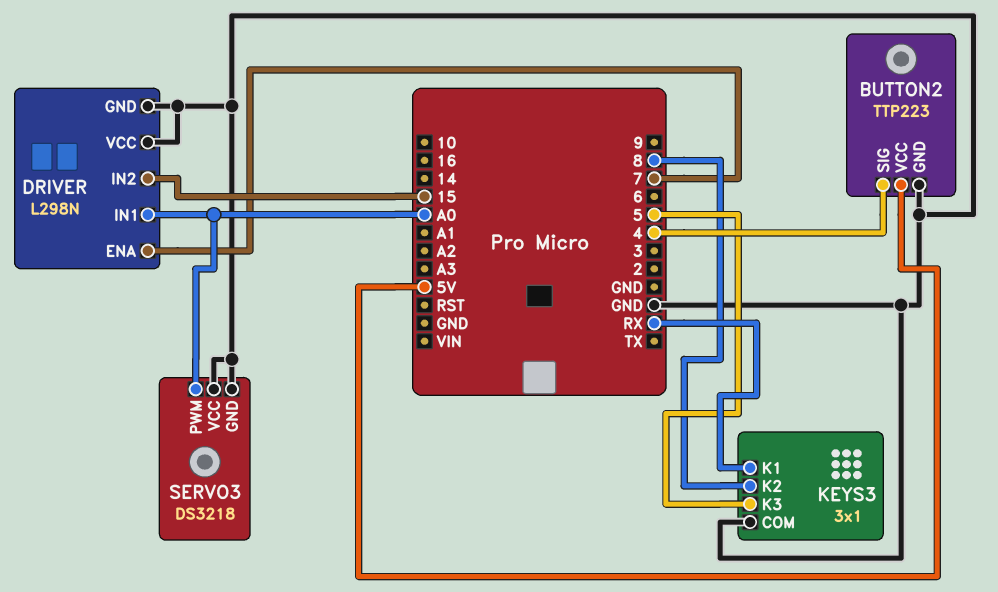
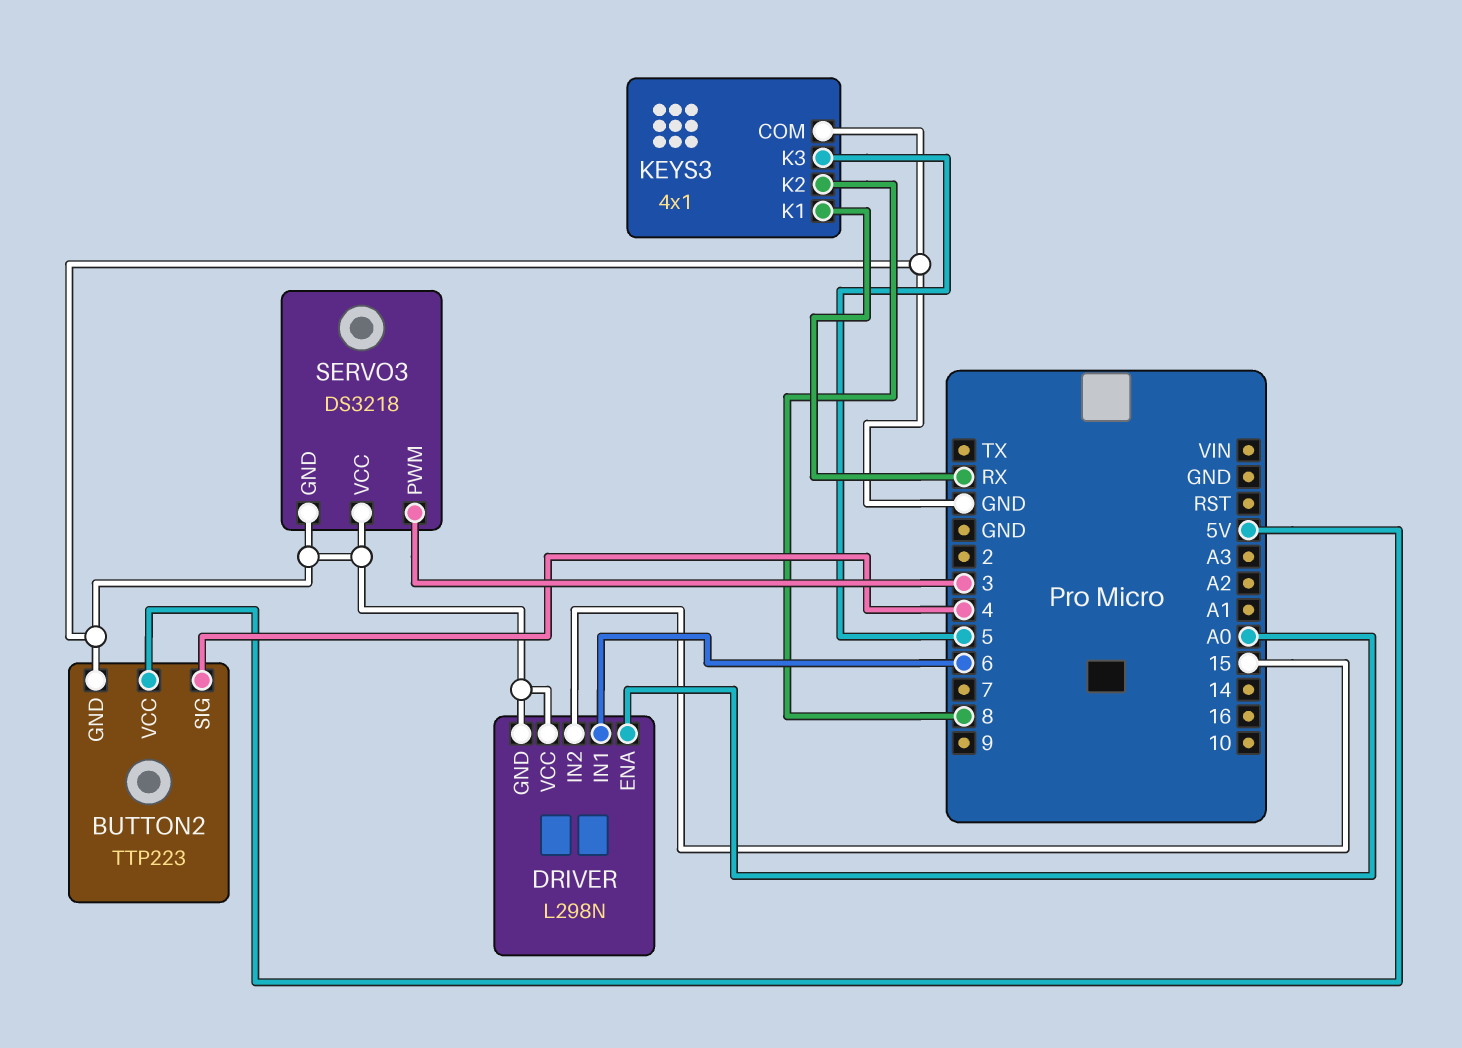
DRIVER pin ENA: 7 -> A0
DRIVER pin IN1: A0 -> 6
KEYS3: 3x1 -> 4x1
SERVO3 pin PWM: A0 -> 3

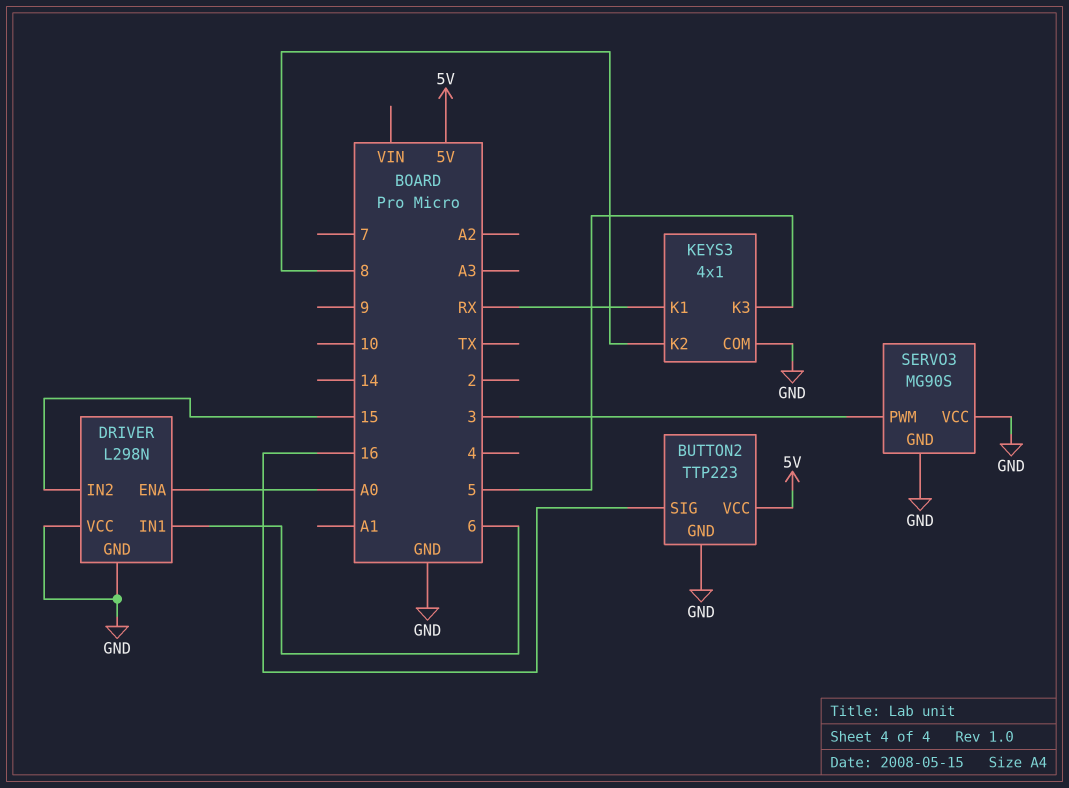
BUTTON2 pin SIG: 4 -> 16
SERVO3: DS3218 -> MG90S

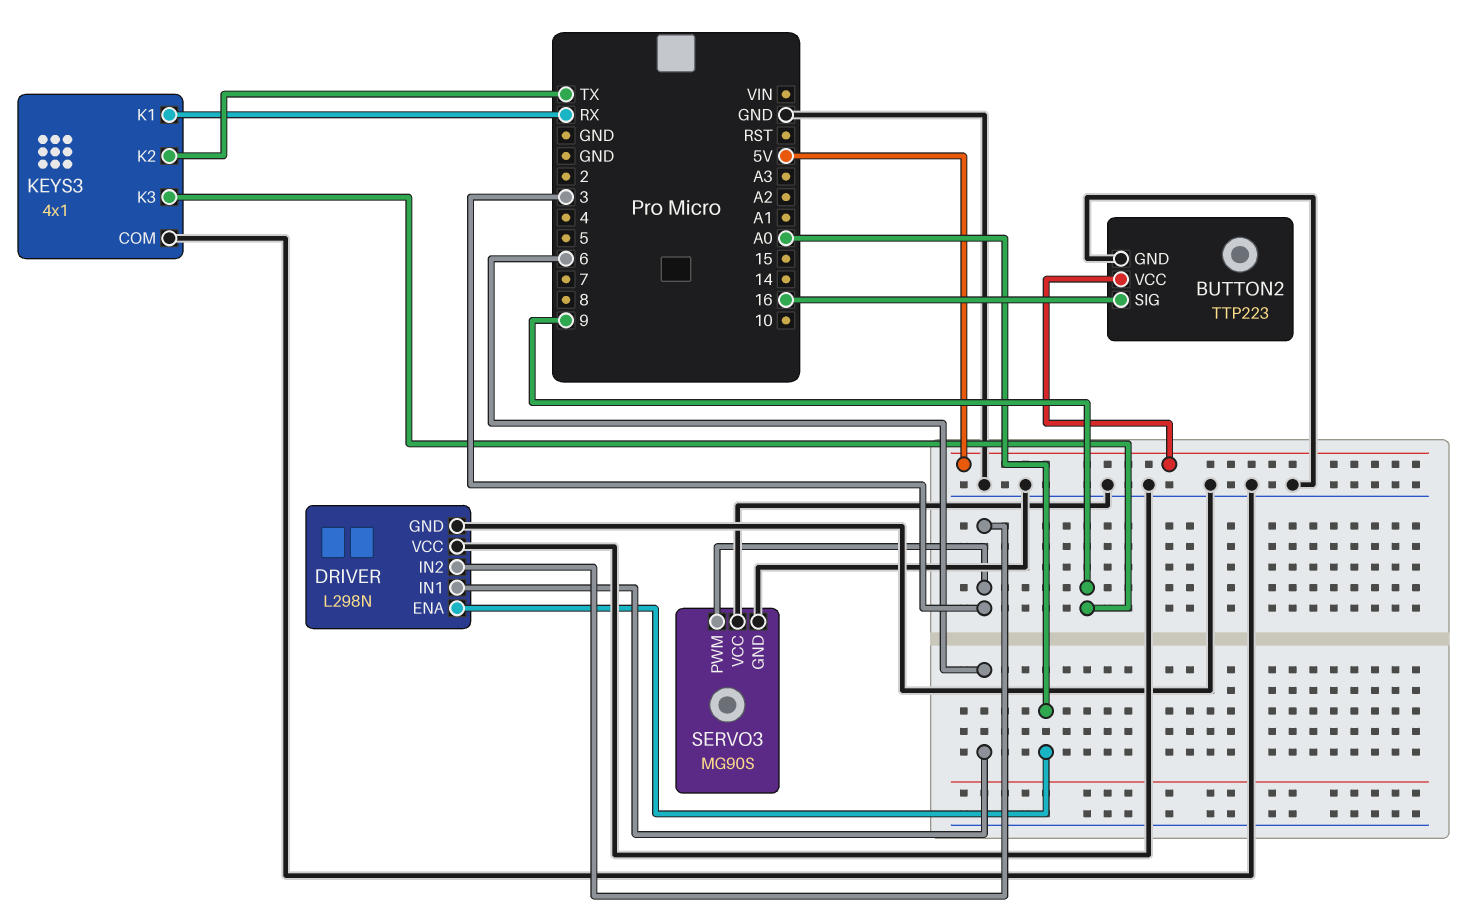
DRIVER pin IN2: 15 -> 3
KEYS3 pin K2: 8 -> TX
KEYS3 pin K3: 5 -> 9

